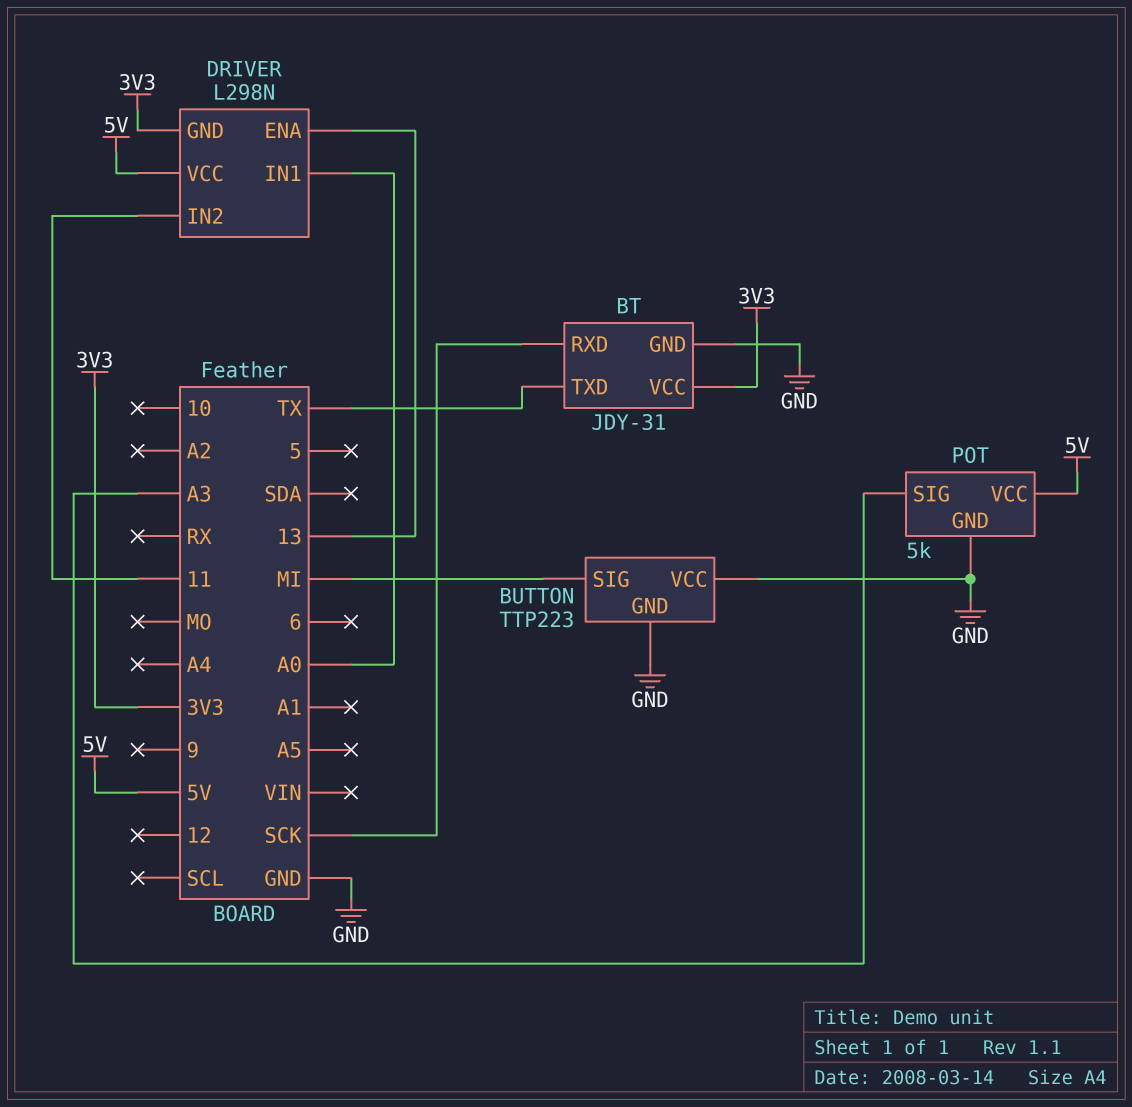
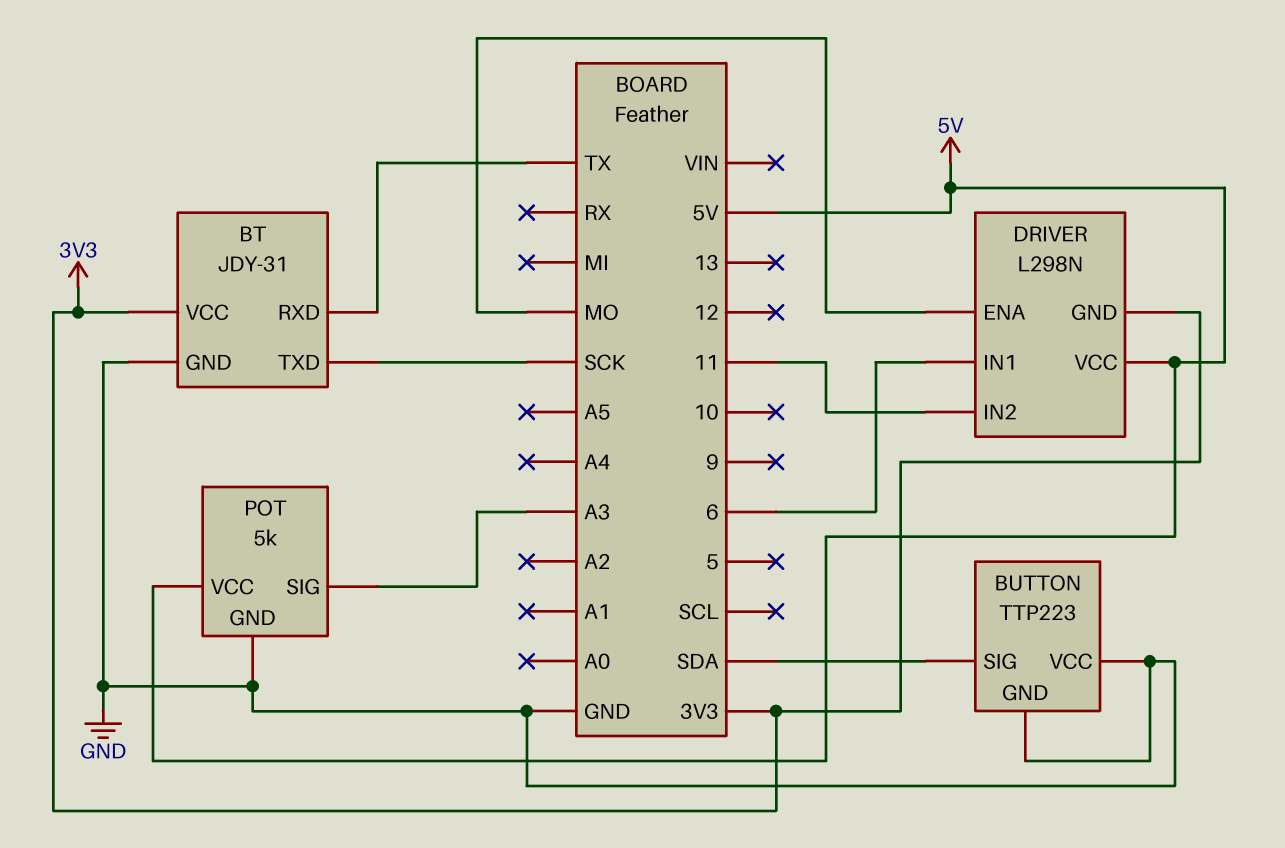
BT pin RXD: SCK -> TX
BT pin TXD: TX -> SCK
BUTTON pin SIG: MI -> SDA
DRIVER pin ENA: 13 -> MO
DRIVER pin IN1: A0 -> 6

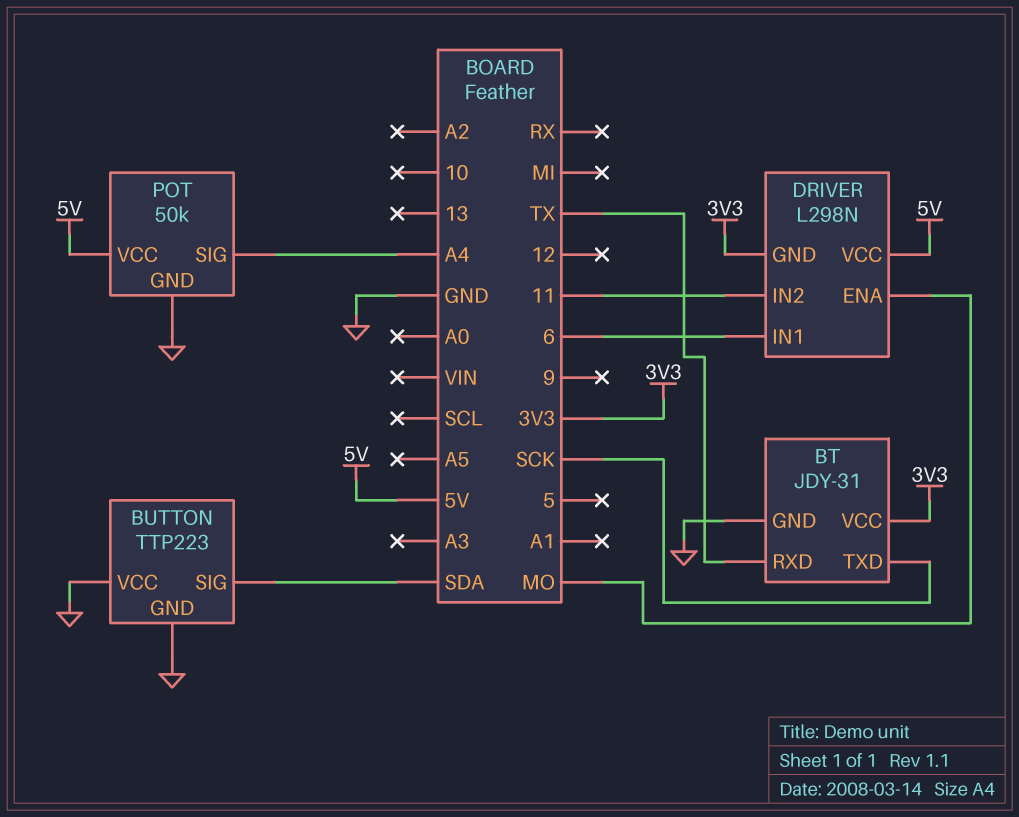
POT: 5k -> 50k
POT pin SIG: A3 -> A4

